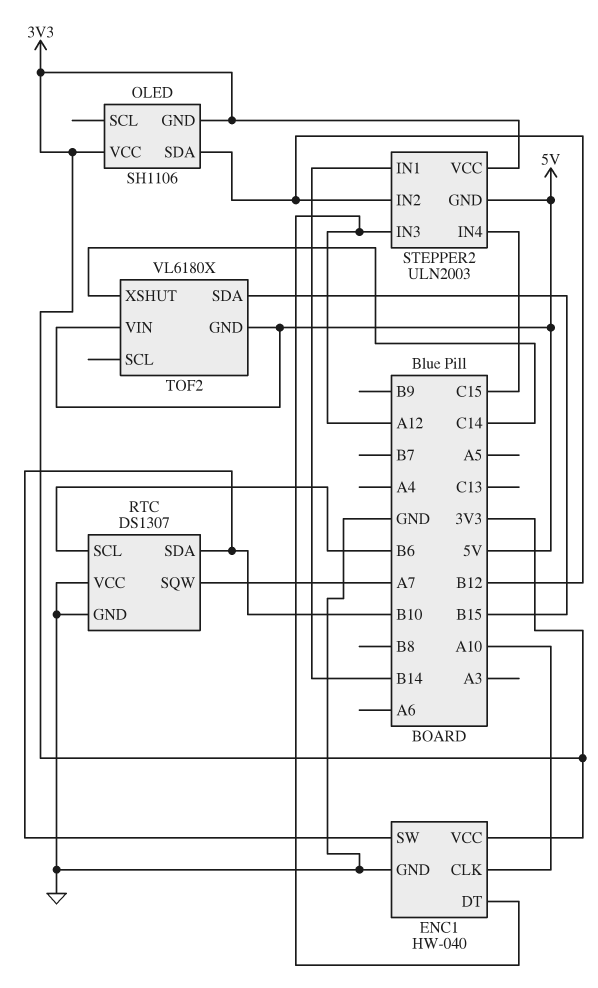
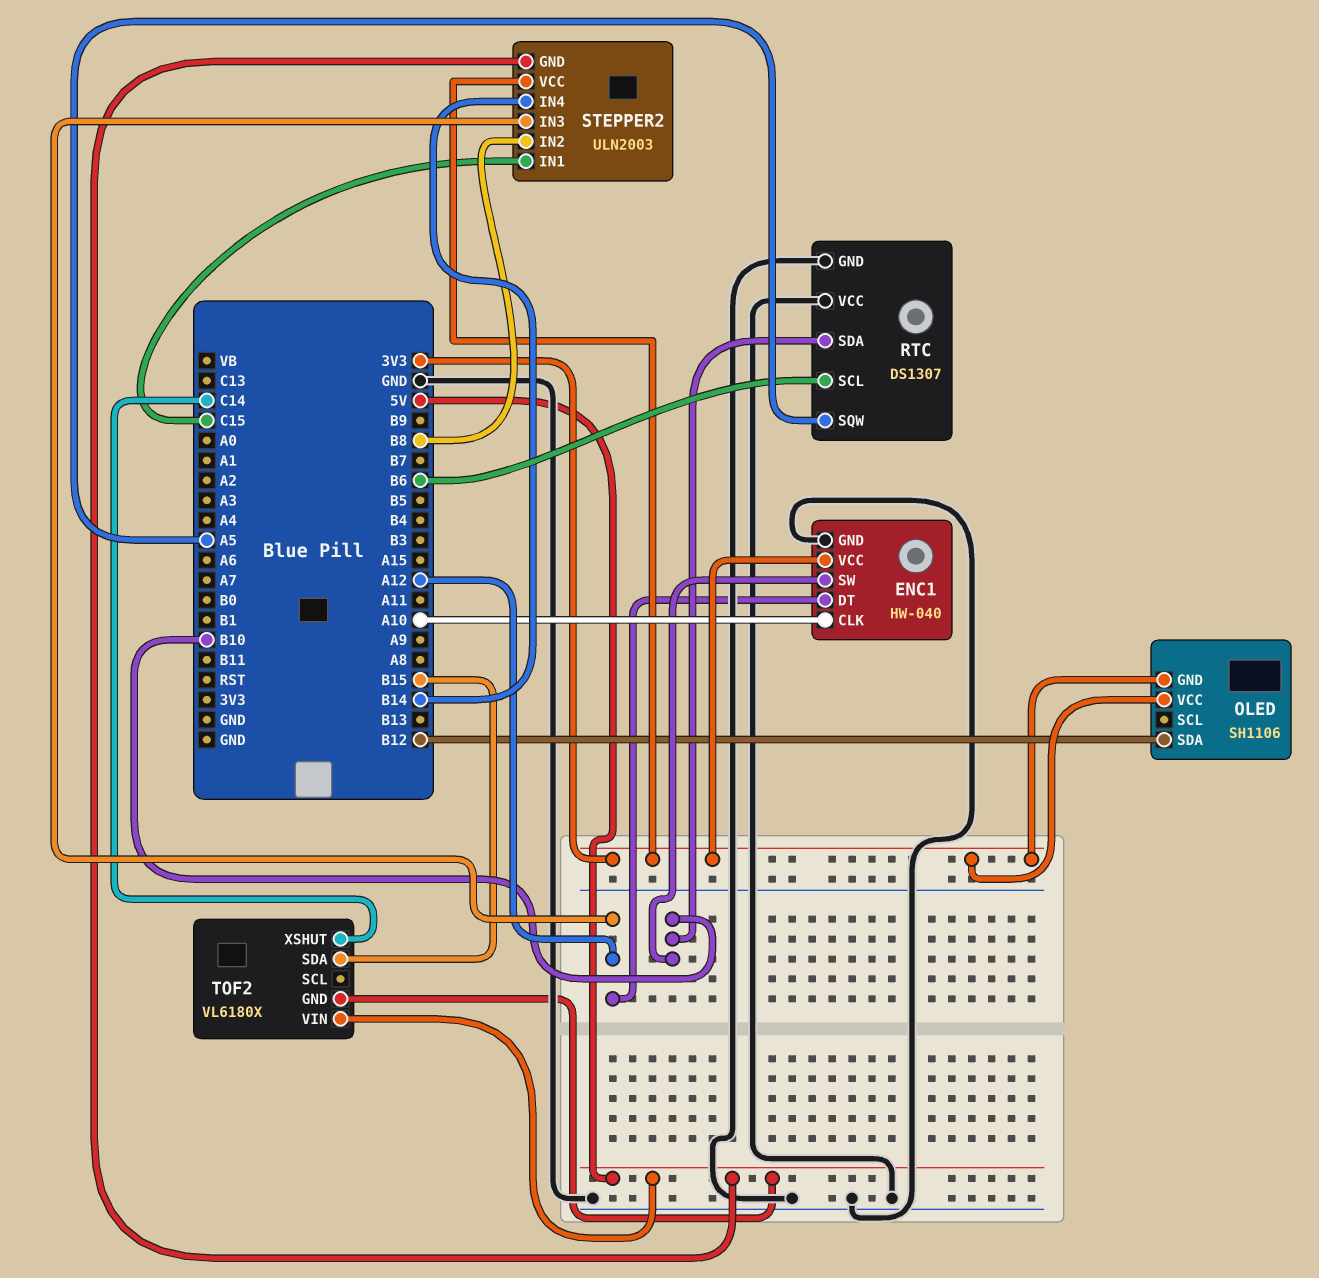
RTC pin SQW: A7 -> A5
STEPPER2 pin IN1: B14 -> C15
STEPPER2 pin IN2: B12 -> B8
STEPPER2 pin IN4: C15 -> B14

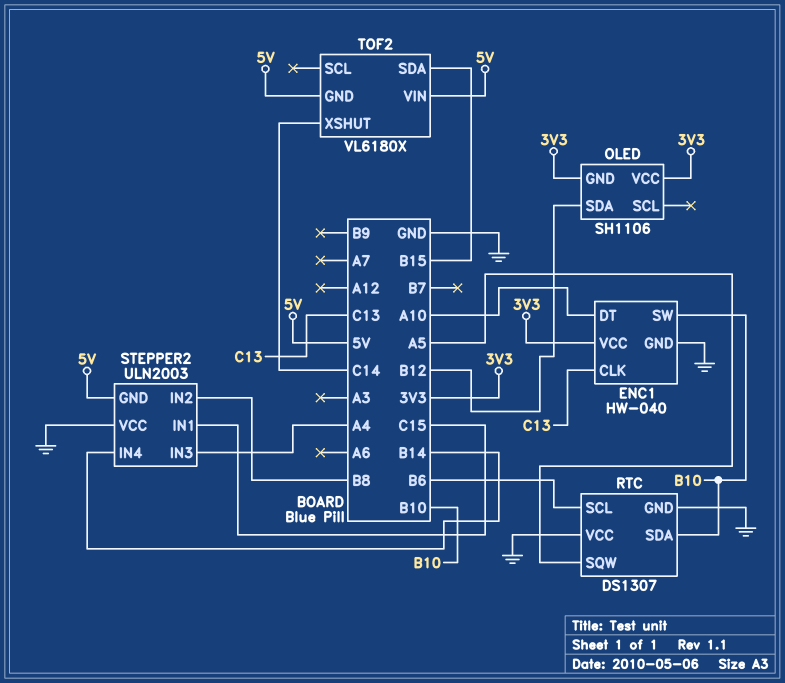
ENC1 pin CLK: A10 -> C13
ENC1 pin DT: A12 -> A10
STEPPER2 pin IN3: A12 -> A4
STEPPER2 pin VCC: 3V3 -> GND

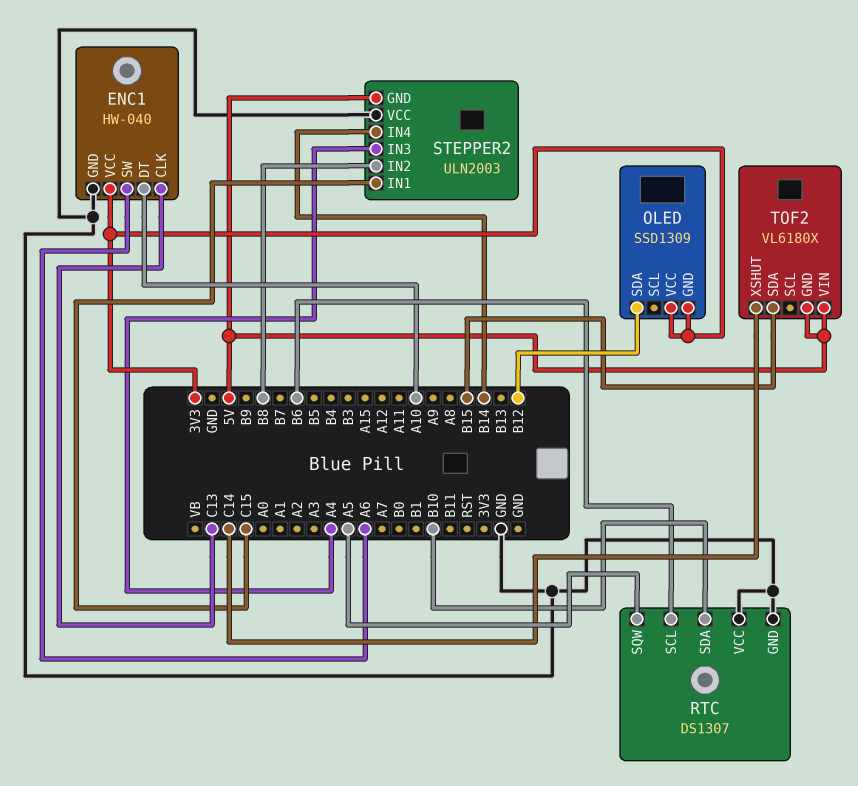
ENC1 pin SW: B10 -> A6
OLED: SH1106 -> SSD1309

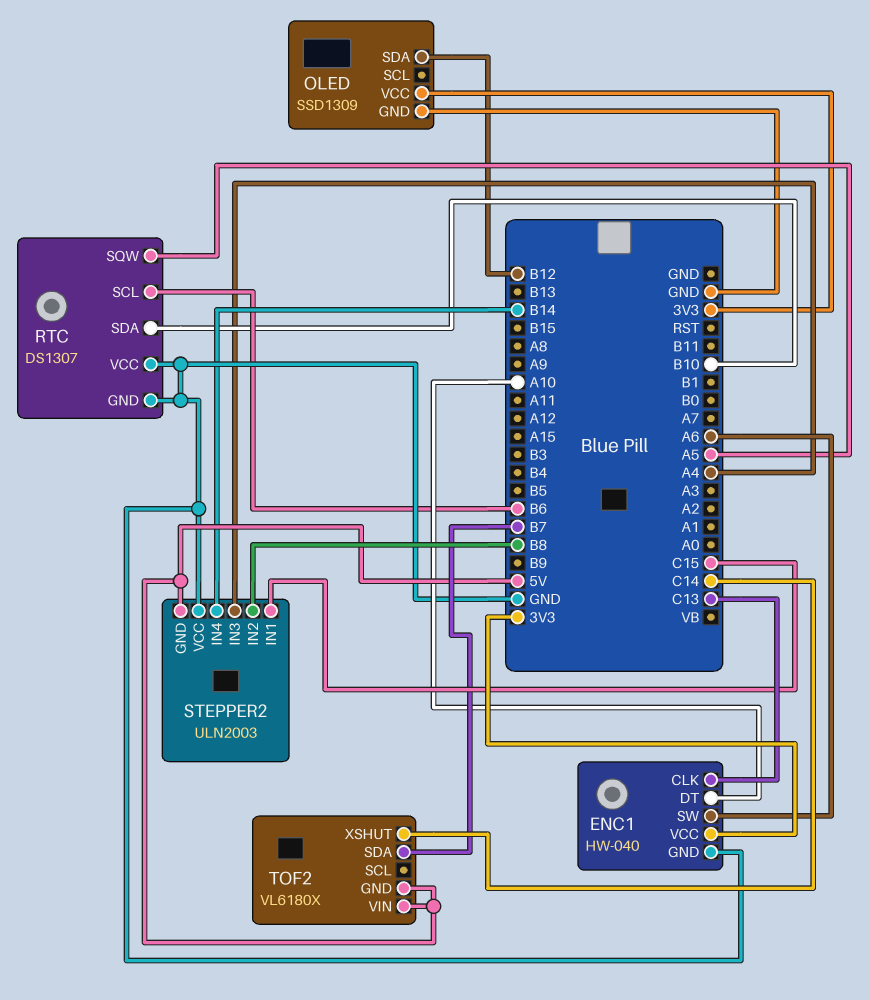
OLED pin GND: 3V3 -> GND
TOF2 pin SDA: B15 -> B7

